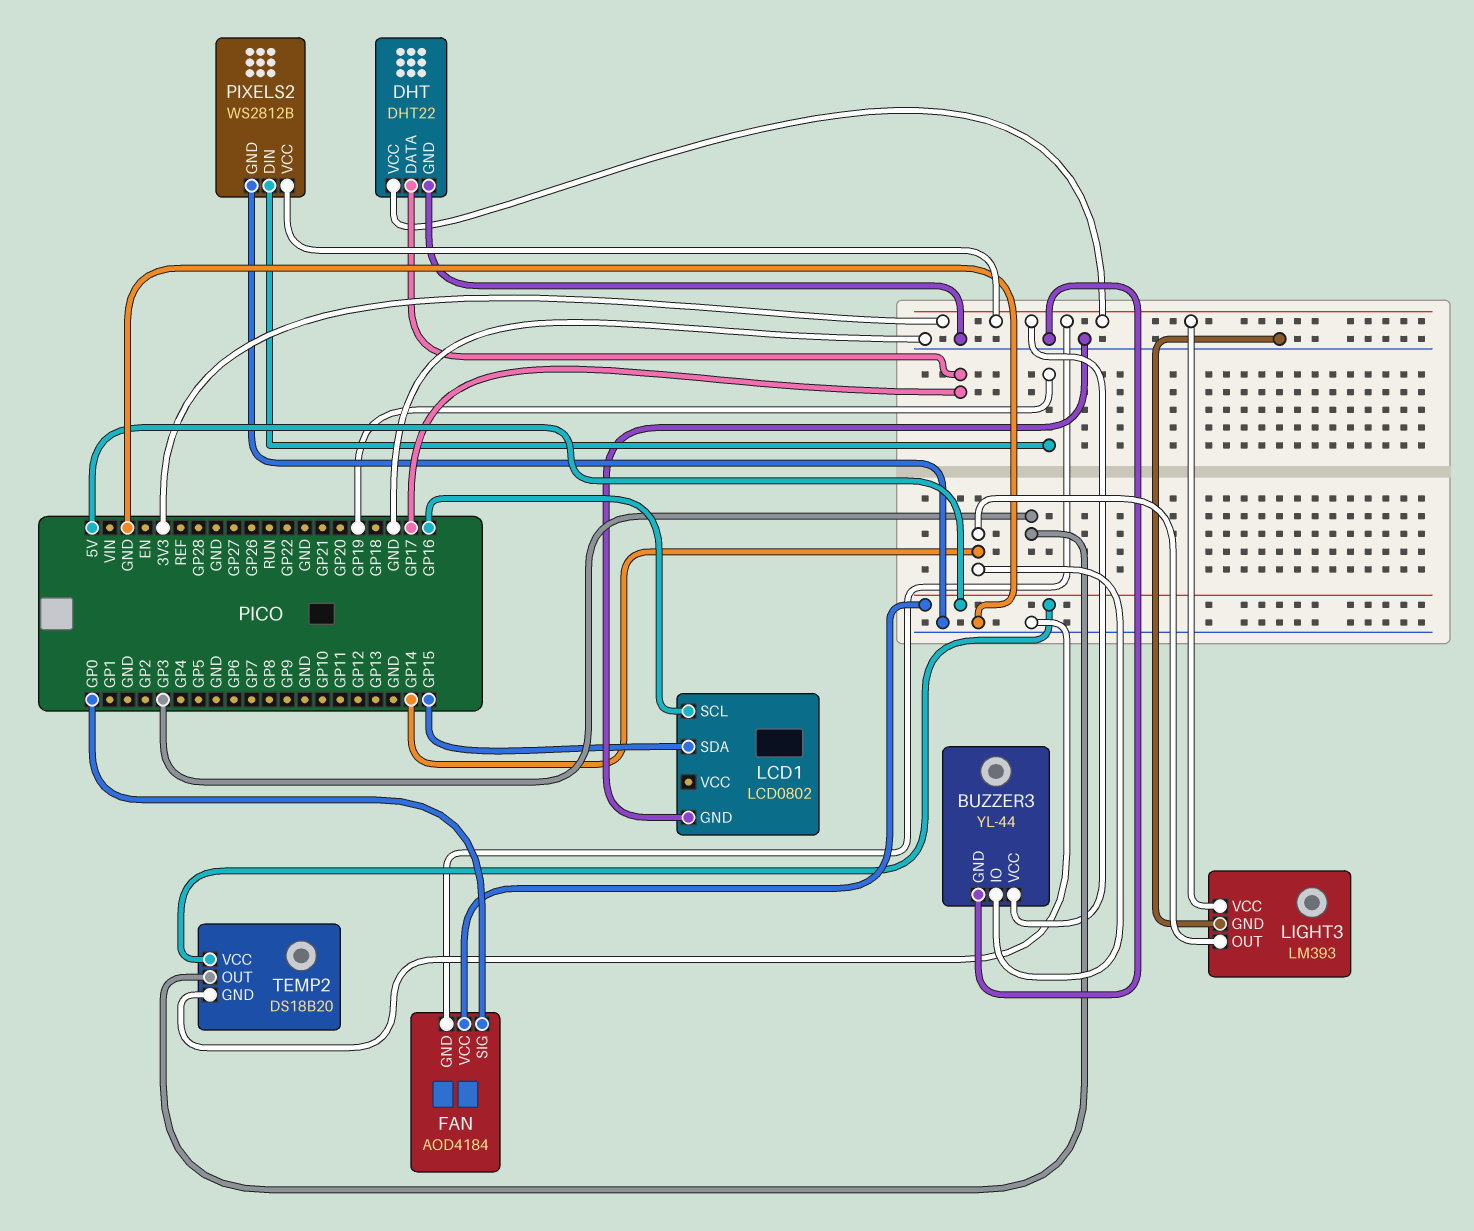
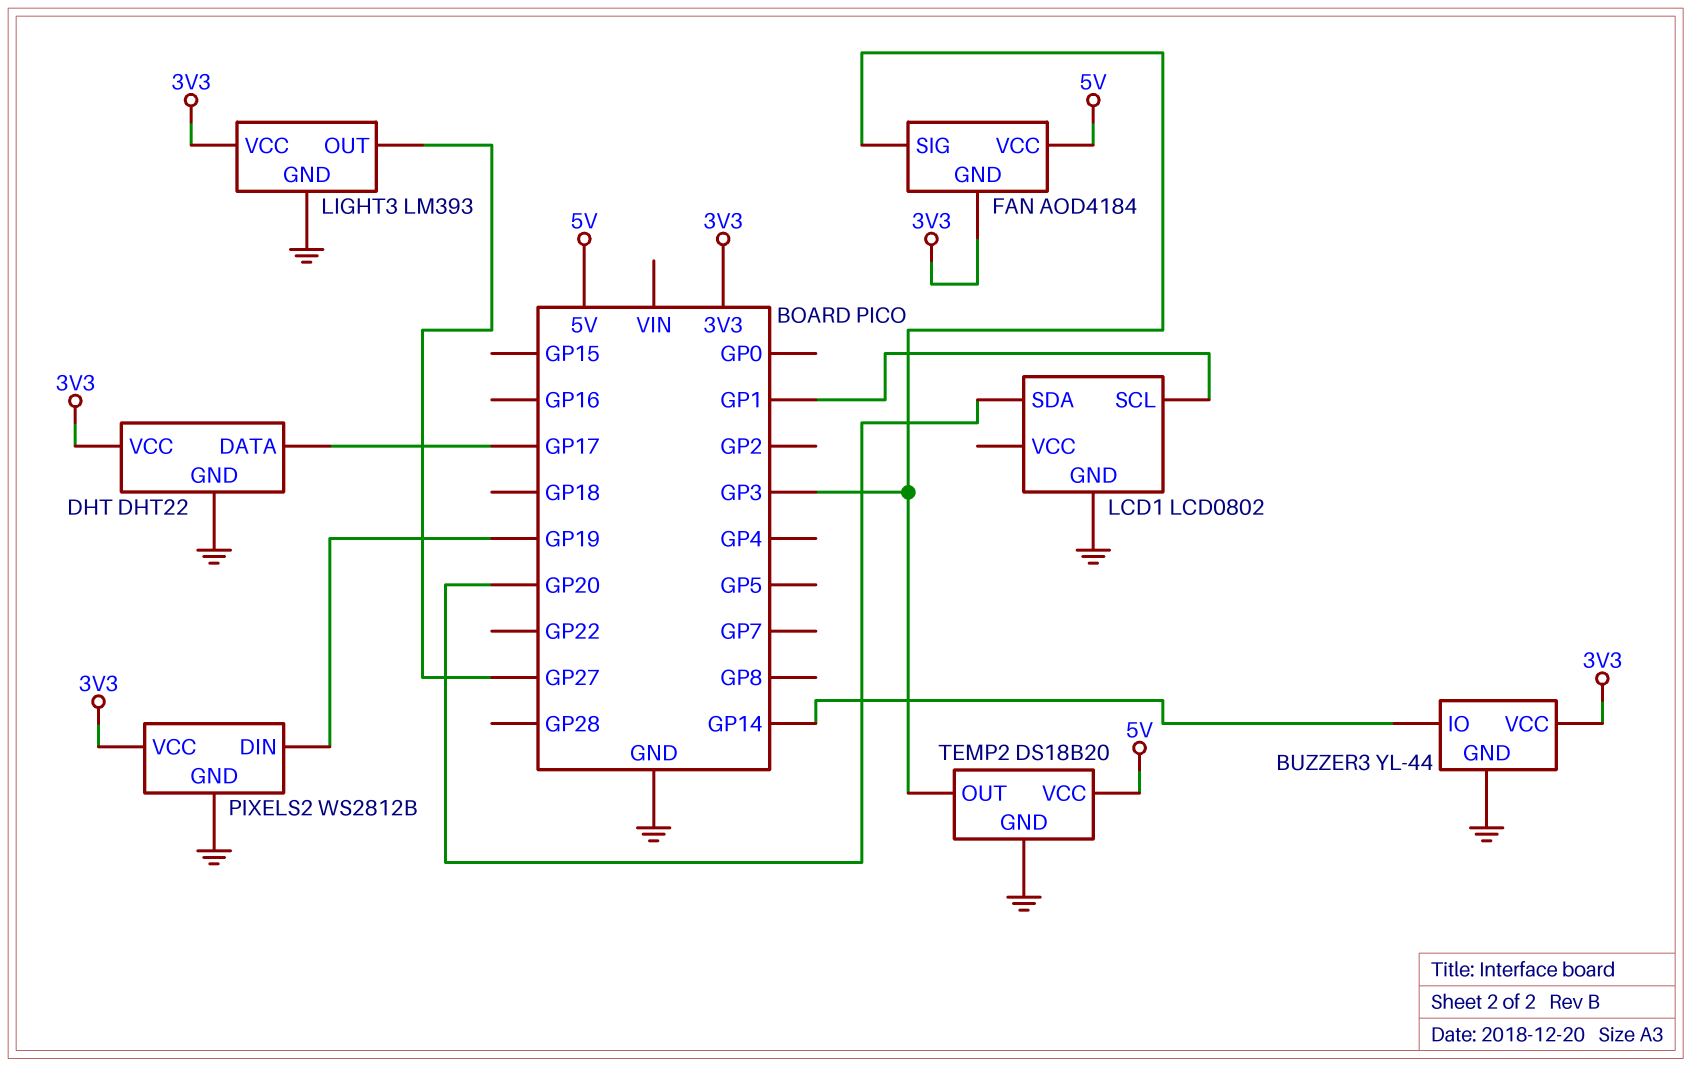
FAN pin SIG: GP0 -> GP3
LCD1 pin SCL: GP16 -> GP1
LCD1 pin SDA: GP15 -> GP20
LIGHT3 pin OUT: GP14 -> GP27

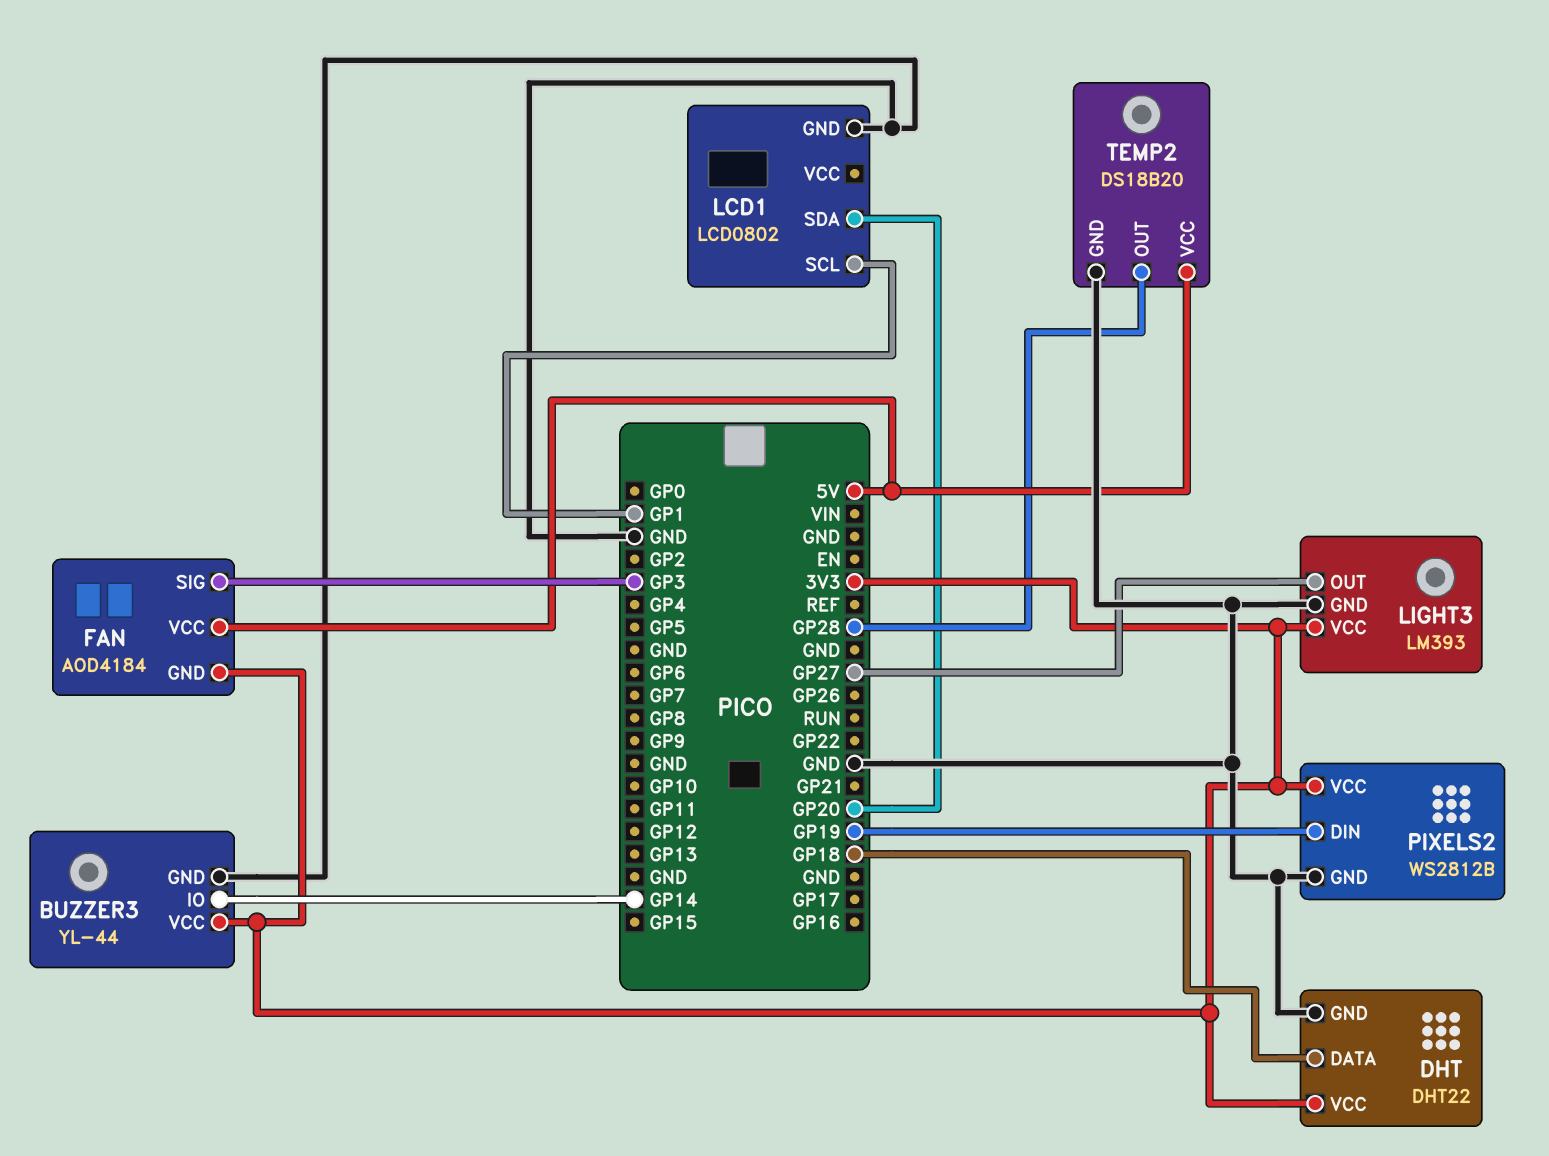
DHT pin DATA: GP17 -> GP18
TEMP2 pin OUT: GP3 -> GP28

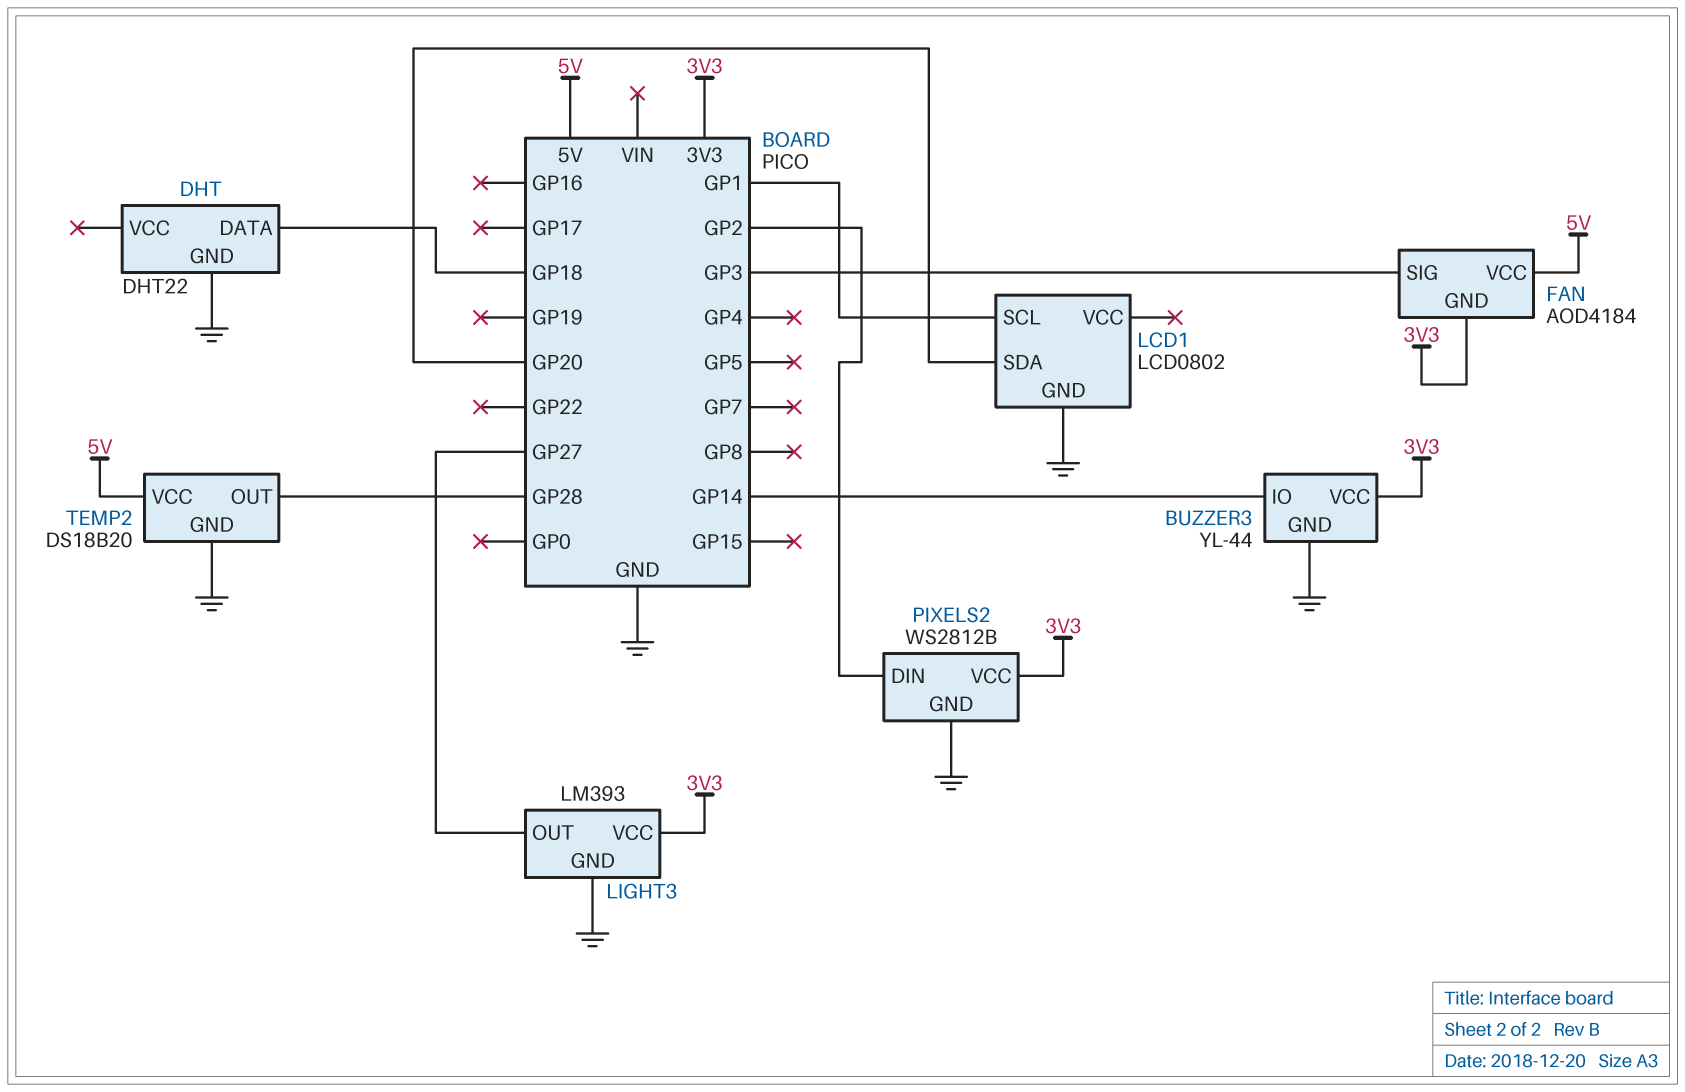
DHT pin VCC: 3V3 -> none
PIXELS2 pin DIN: GP19 -> GP2

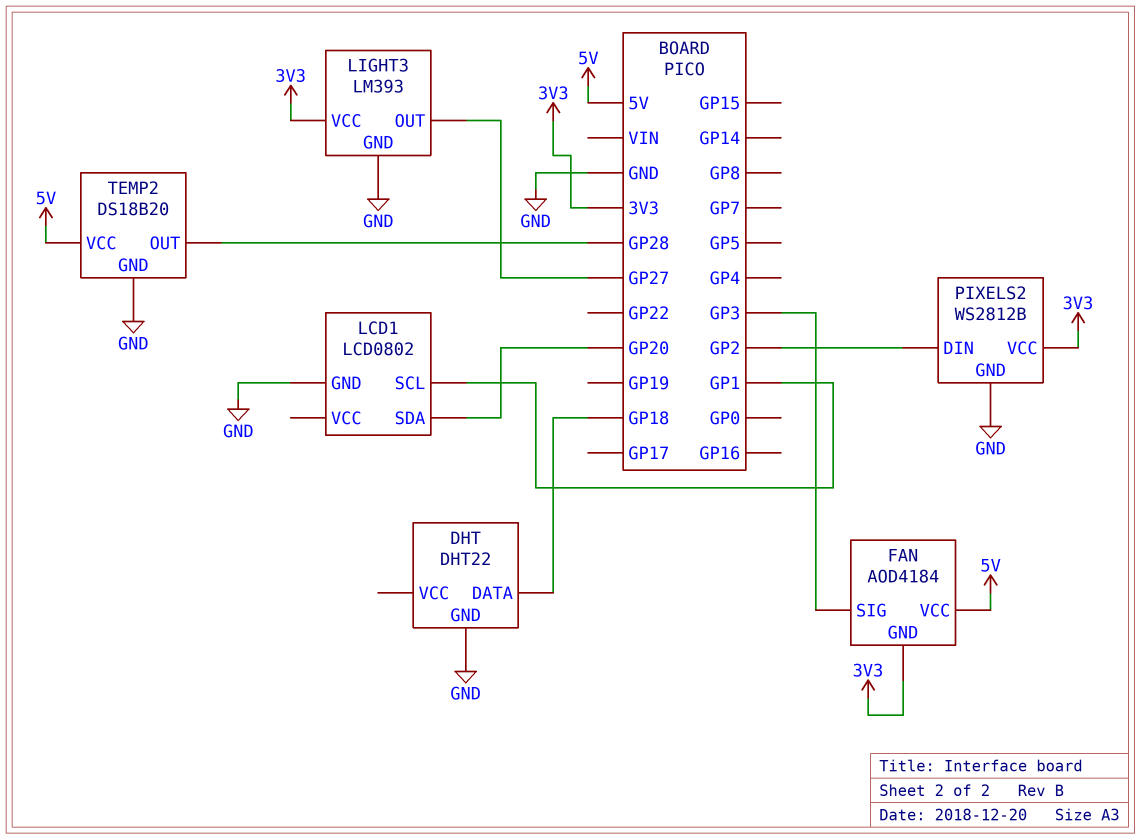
BUZZER3: YL-44 -> none
BUZZER3 pin GND: GND -> none
BUZZER3 pin IO: GP14 -> none
BUZZER3 pin VCC: 3V3 -> none

